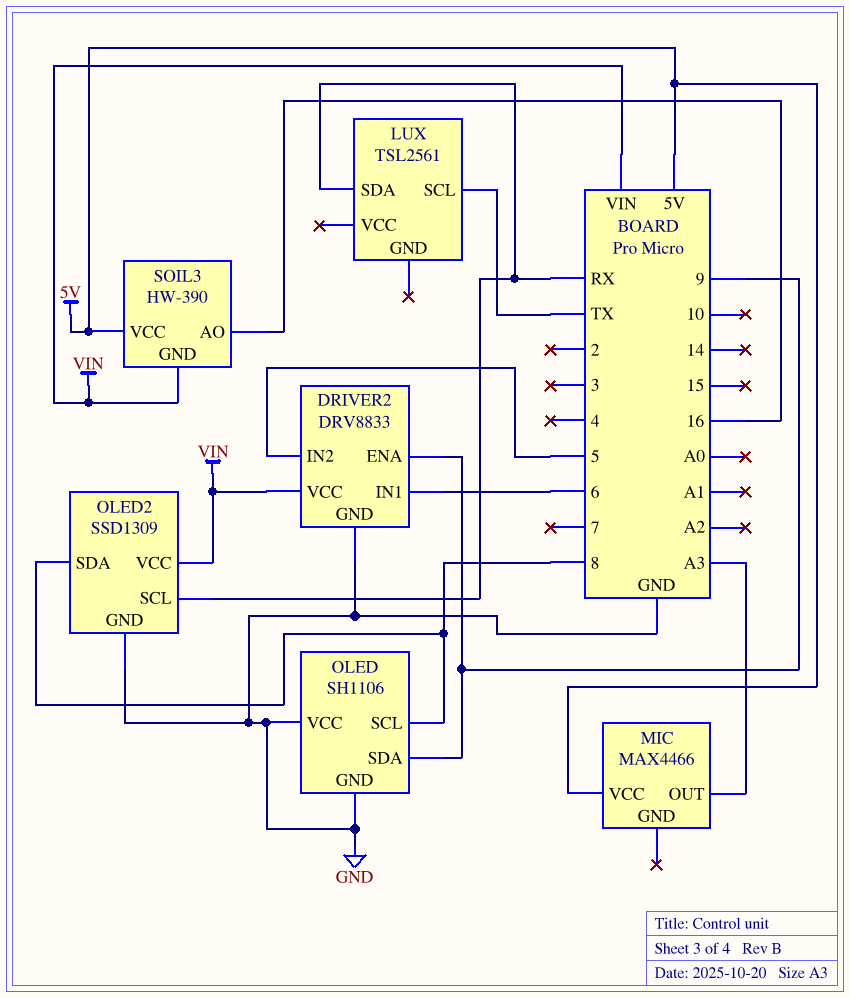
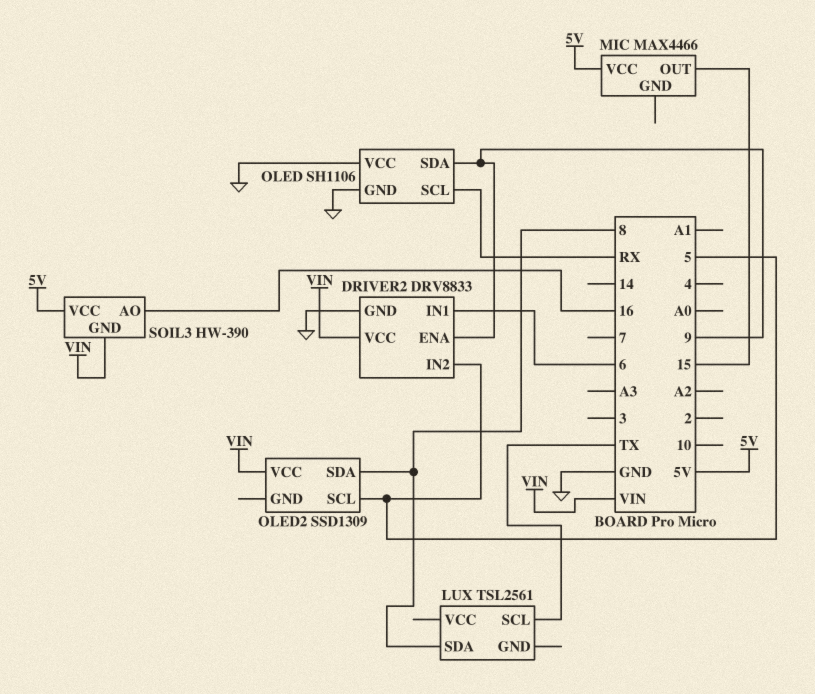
LUX pin SDA: RX -> 8
MIC pin OUT: A3 -> 15
OLED pin SCL: 8 -> RX
OLED2 pin GND: GND -> none
OLED2 pin SCL: RX -> 5

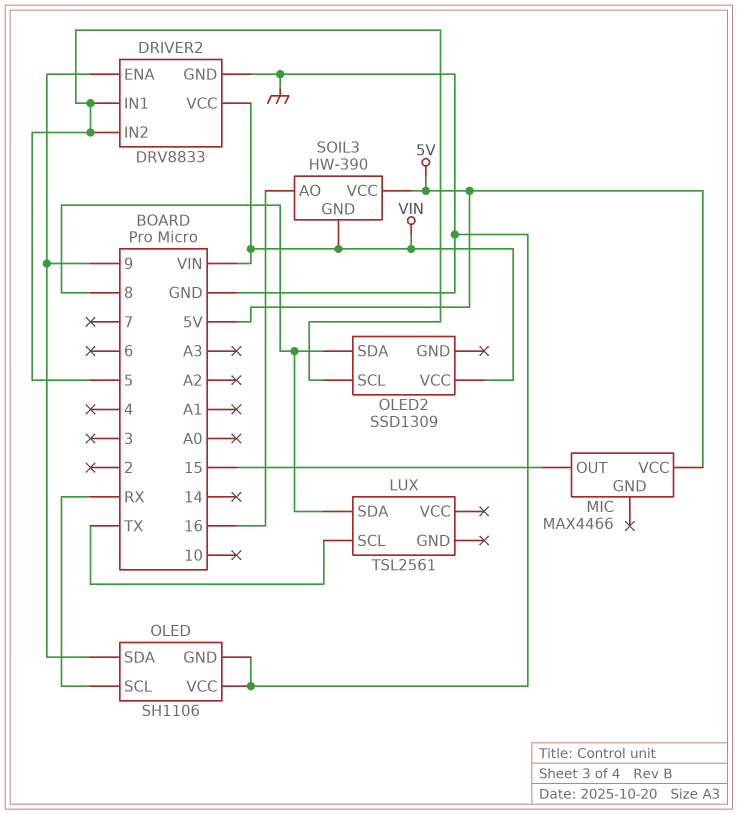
DRIVER2 pin IN1: 6 -> 5

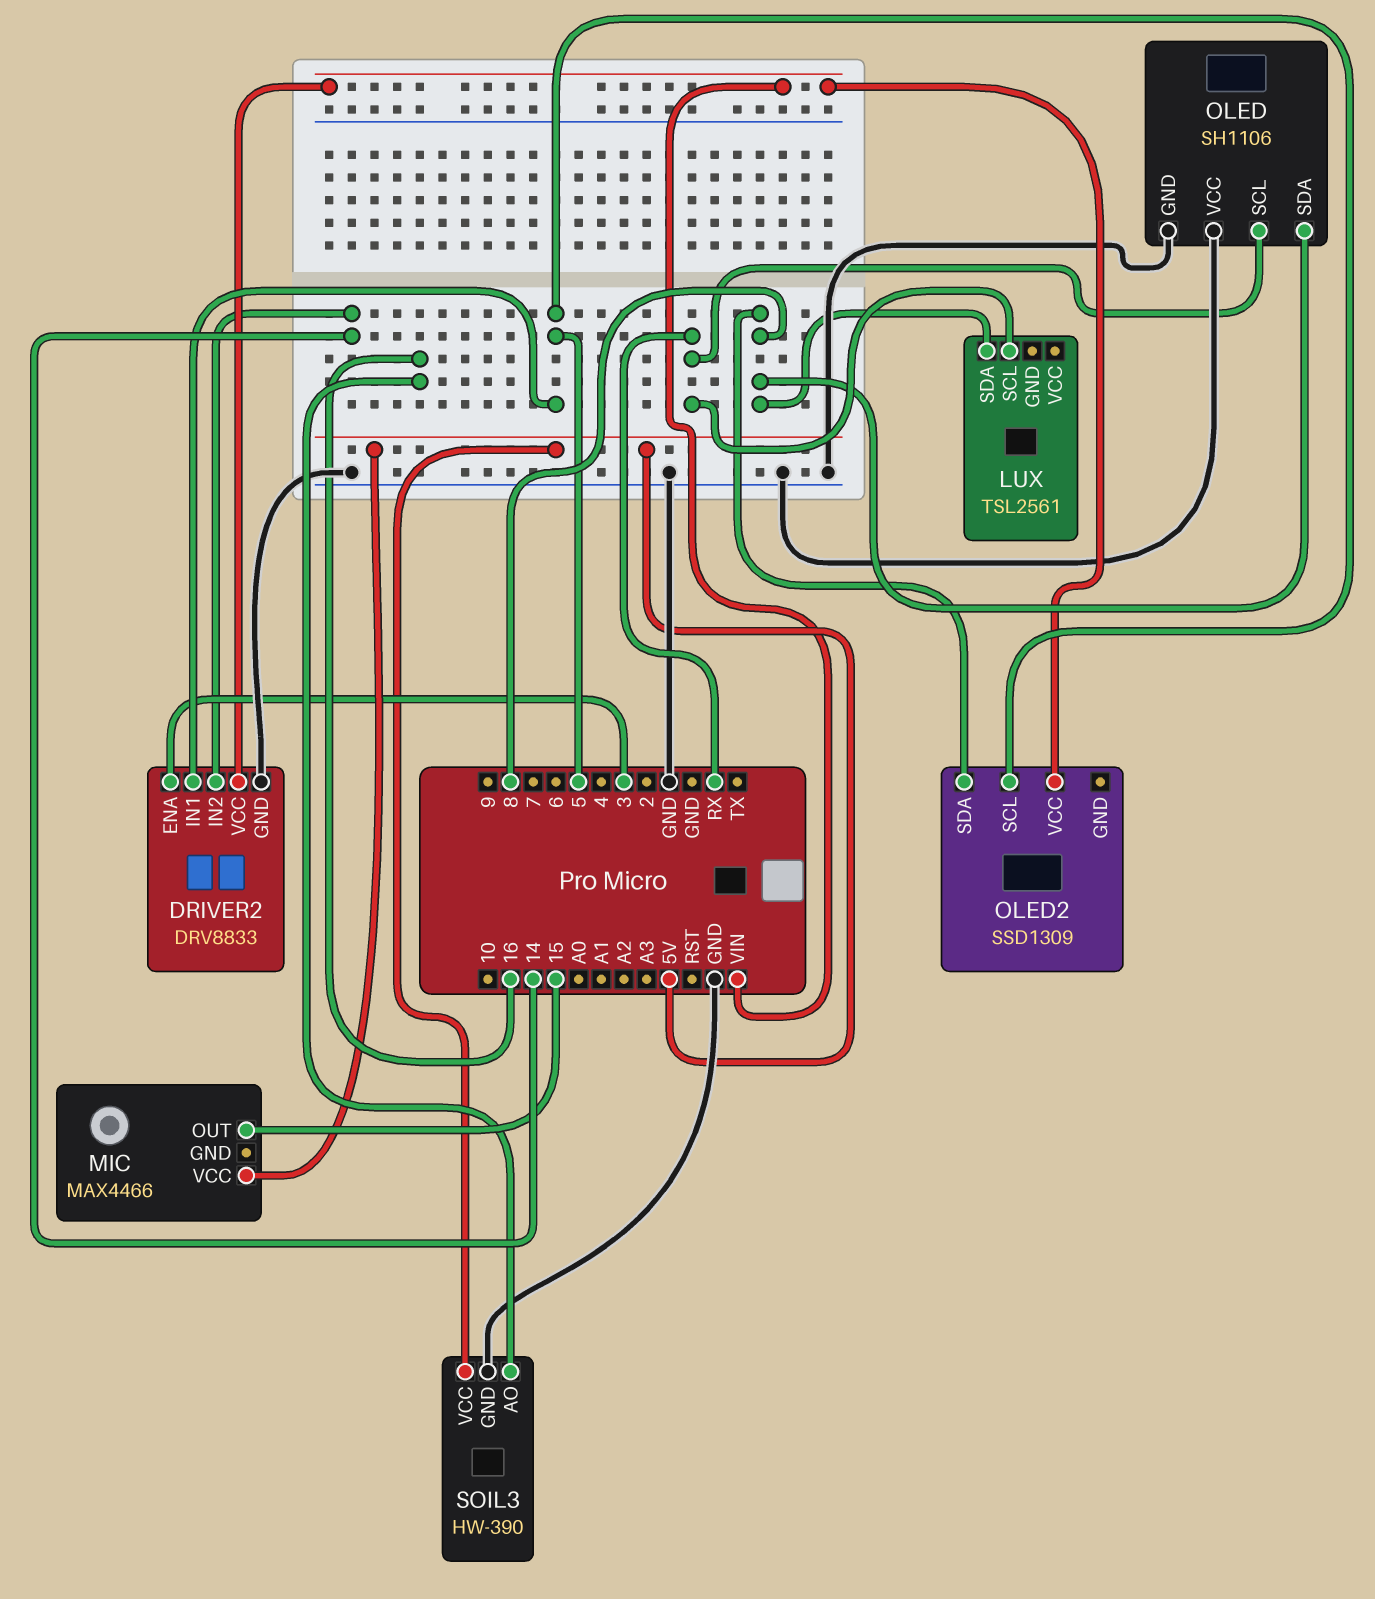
DRIVER2 pin ENA: 9 -> 3
DRIVER2 pin IN2: 5 -> 14
LUX pin SCL: TX -> RX
OLED pin SDA: 9 -> 8
SOIL3 pin GND: VIN -> GND

